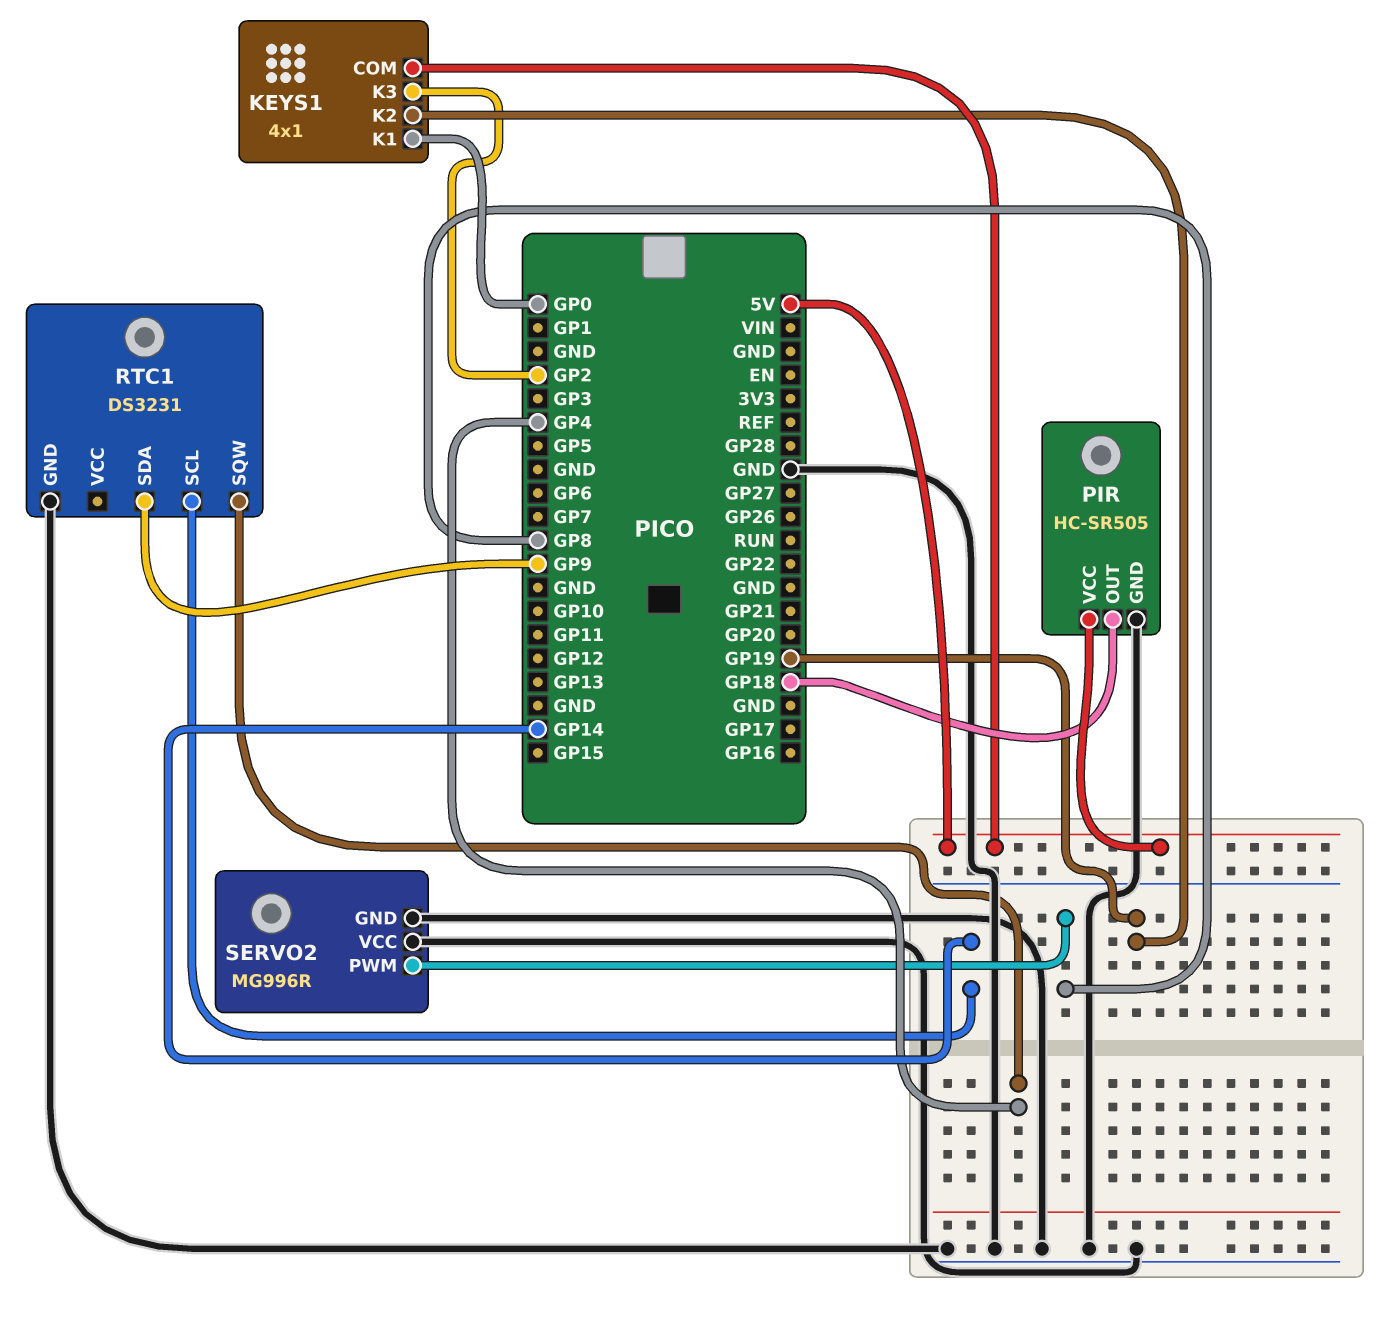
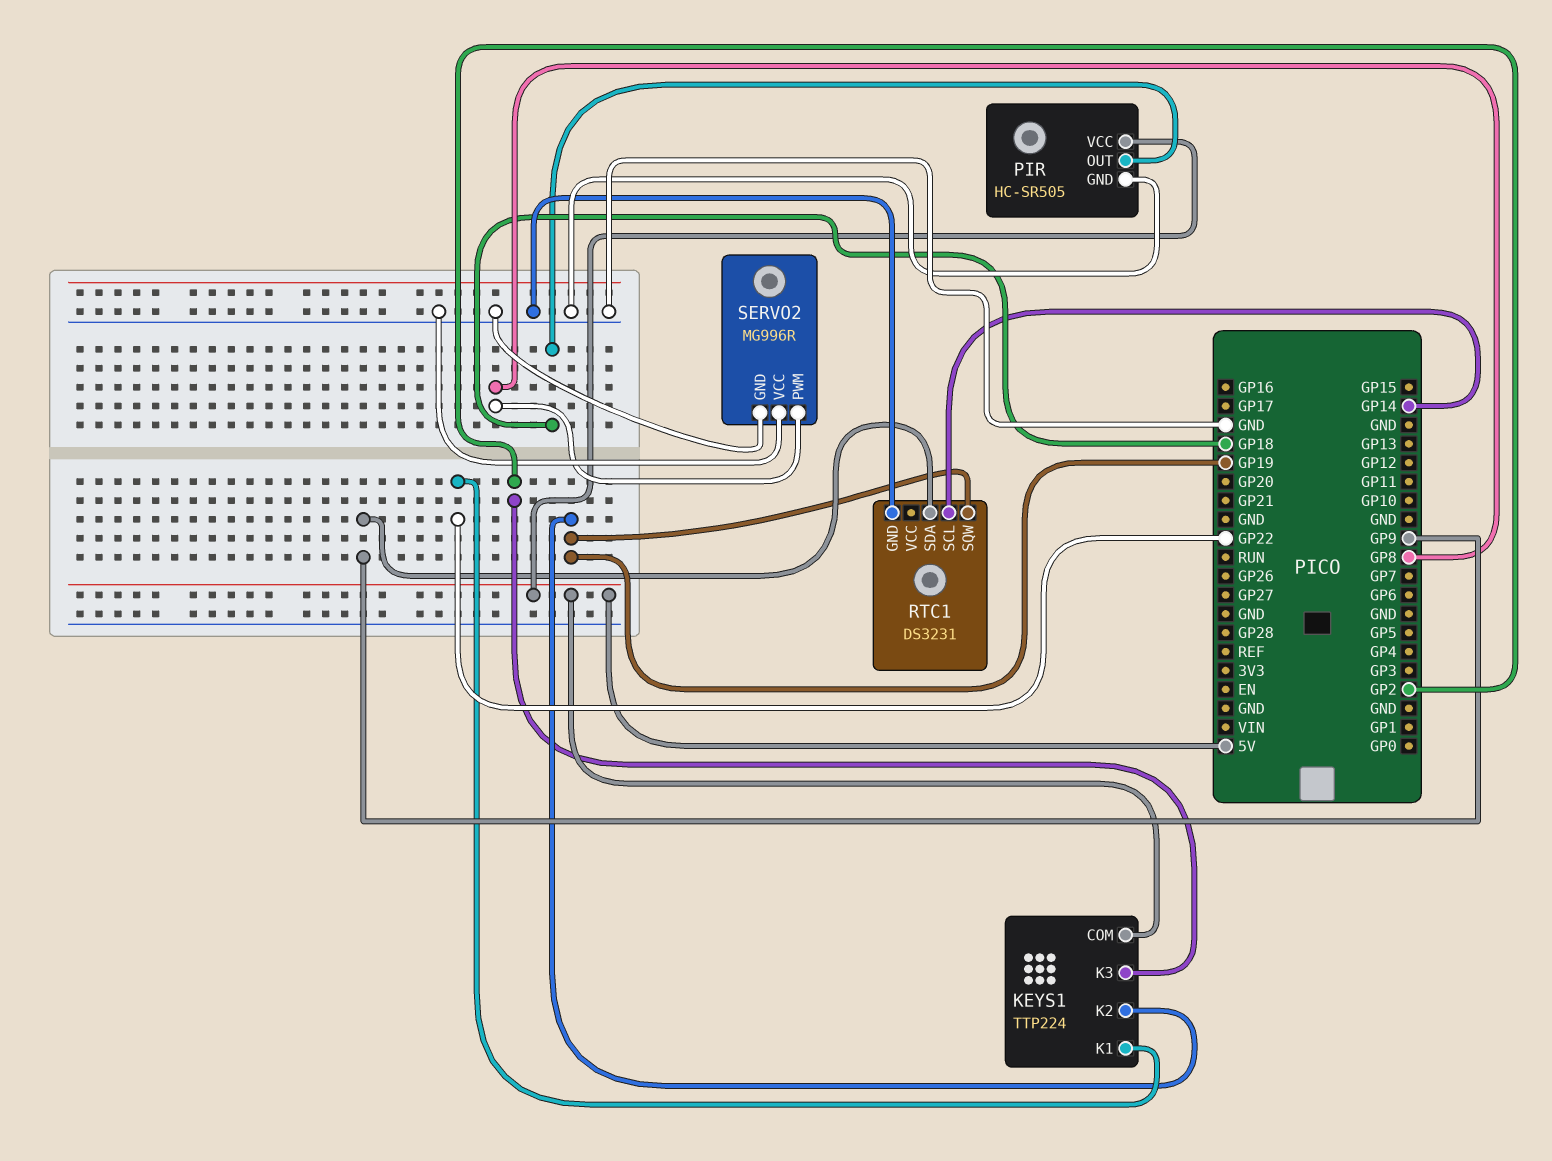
KEYS1: 4x1 -> TTP224
KEYS1 pin K1: GP0 -> GP22
RTC1 pin SQW: GP4 -> GP19

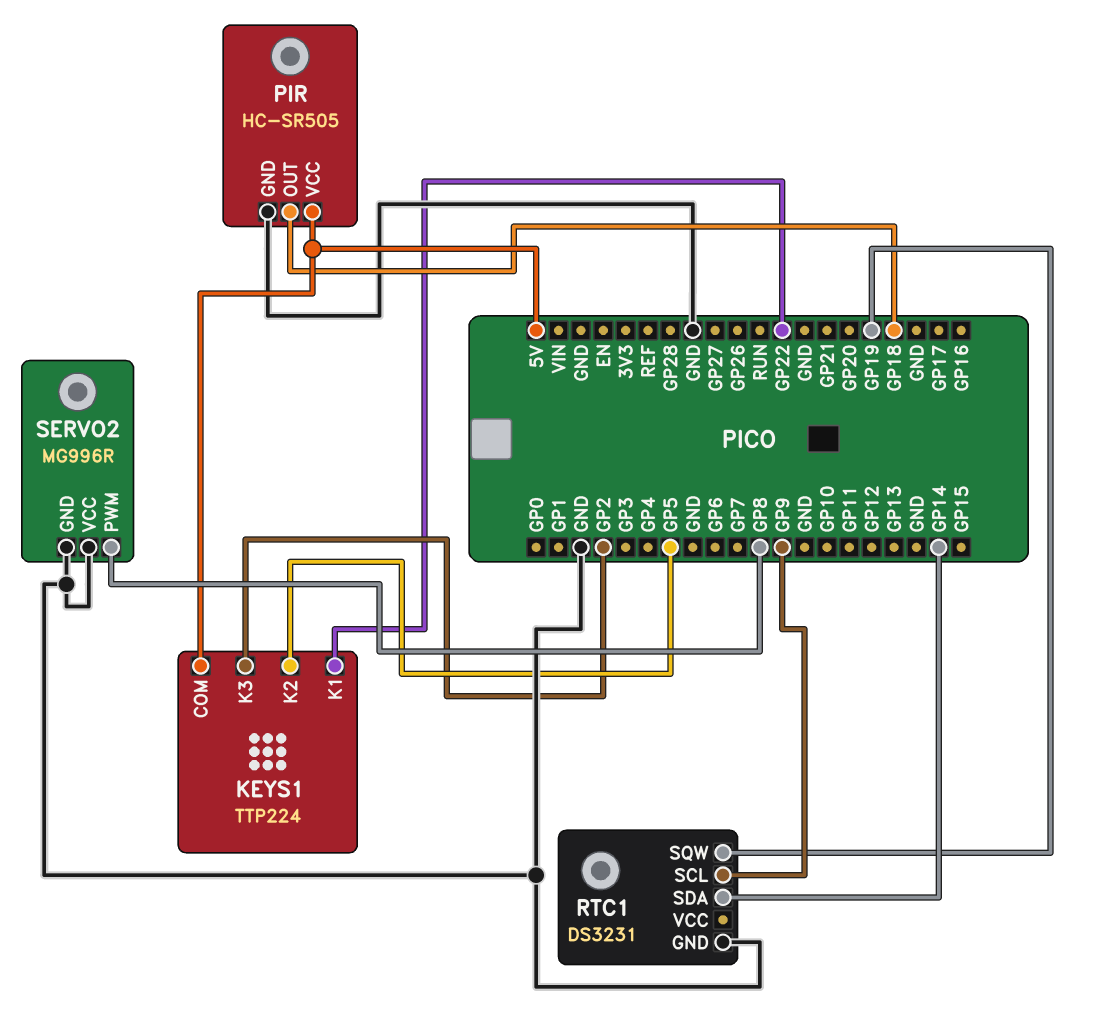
KEYS1 pin K2: GP19 -> GP5
RTC1 pin SCL: GP14 -> GP9
RTC1 pin SDA: GP9 -> GP14

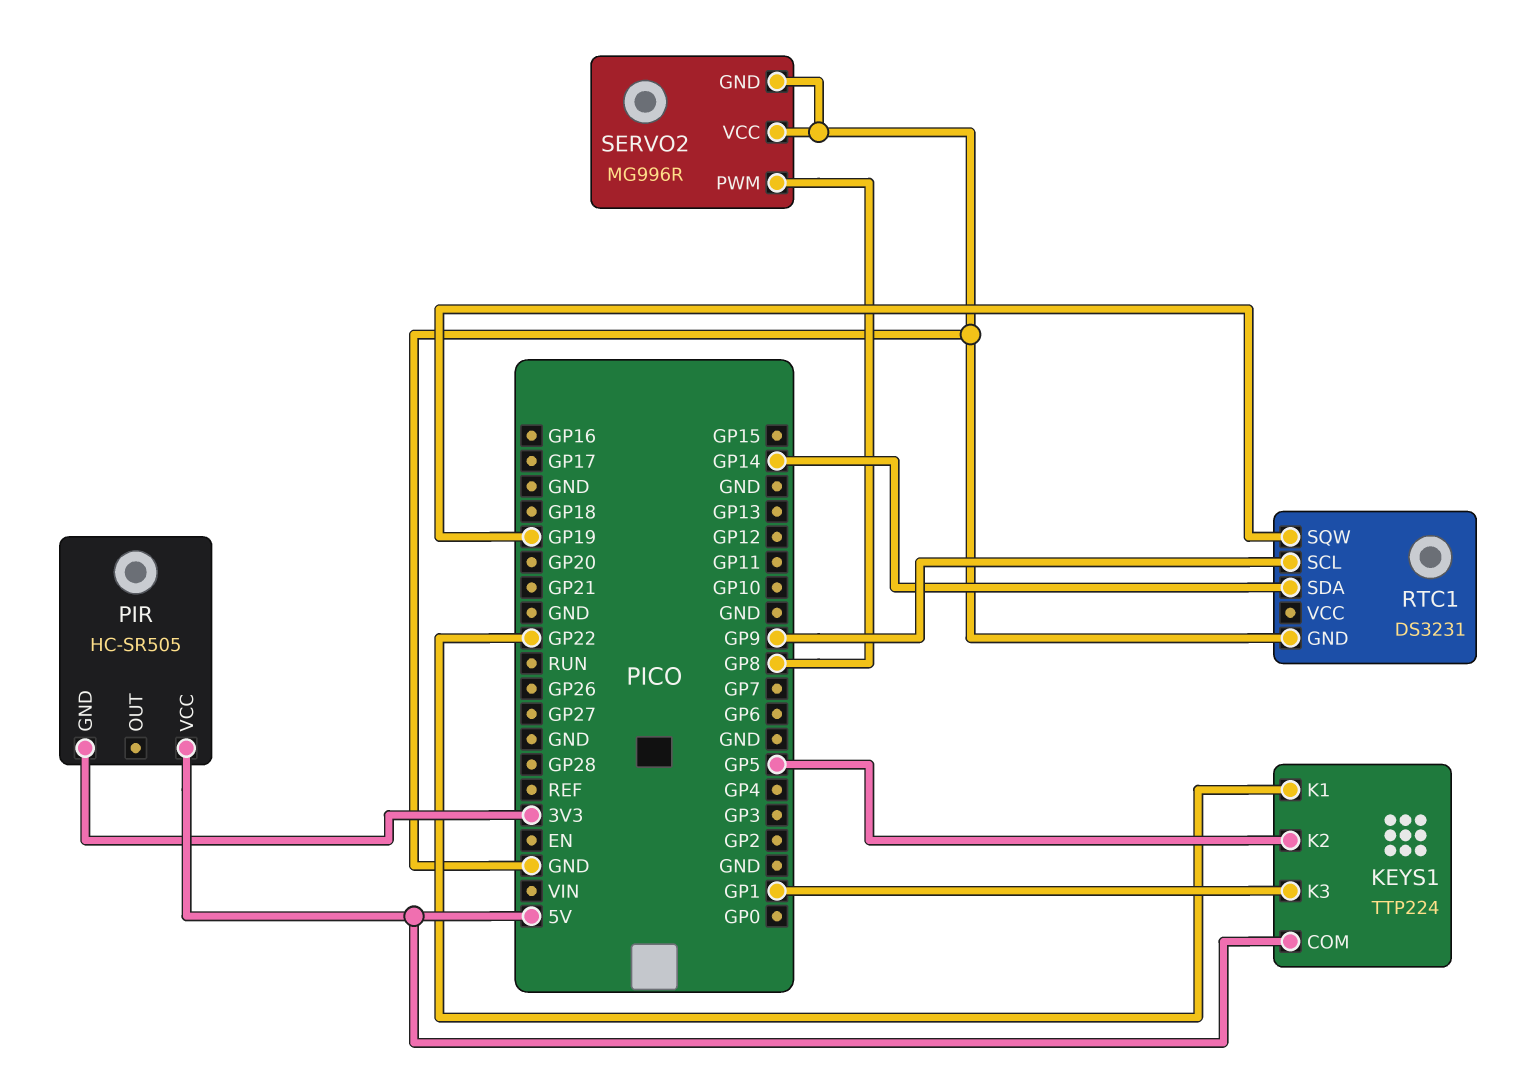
KEYS1 pin K3: GP2 -> GP1
PIR pin GND: GND -> 3V3
PIR pin OUT: GP18 -> none

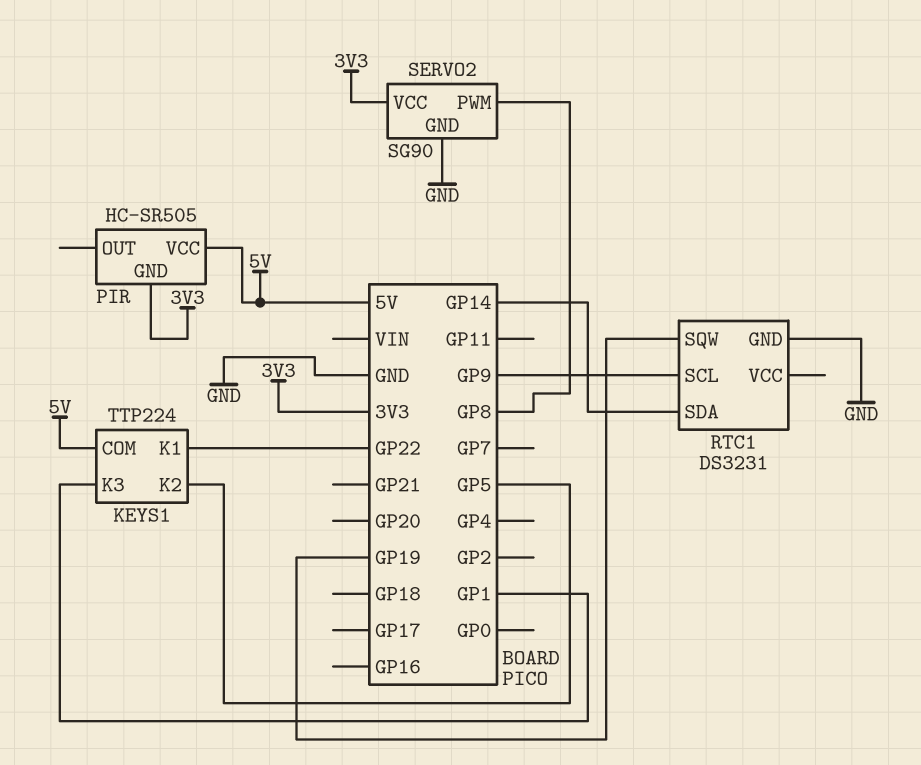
SERVO2: MG996R -> SG90
SERVO2 pin VCC: GND -> 3V3

